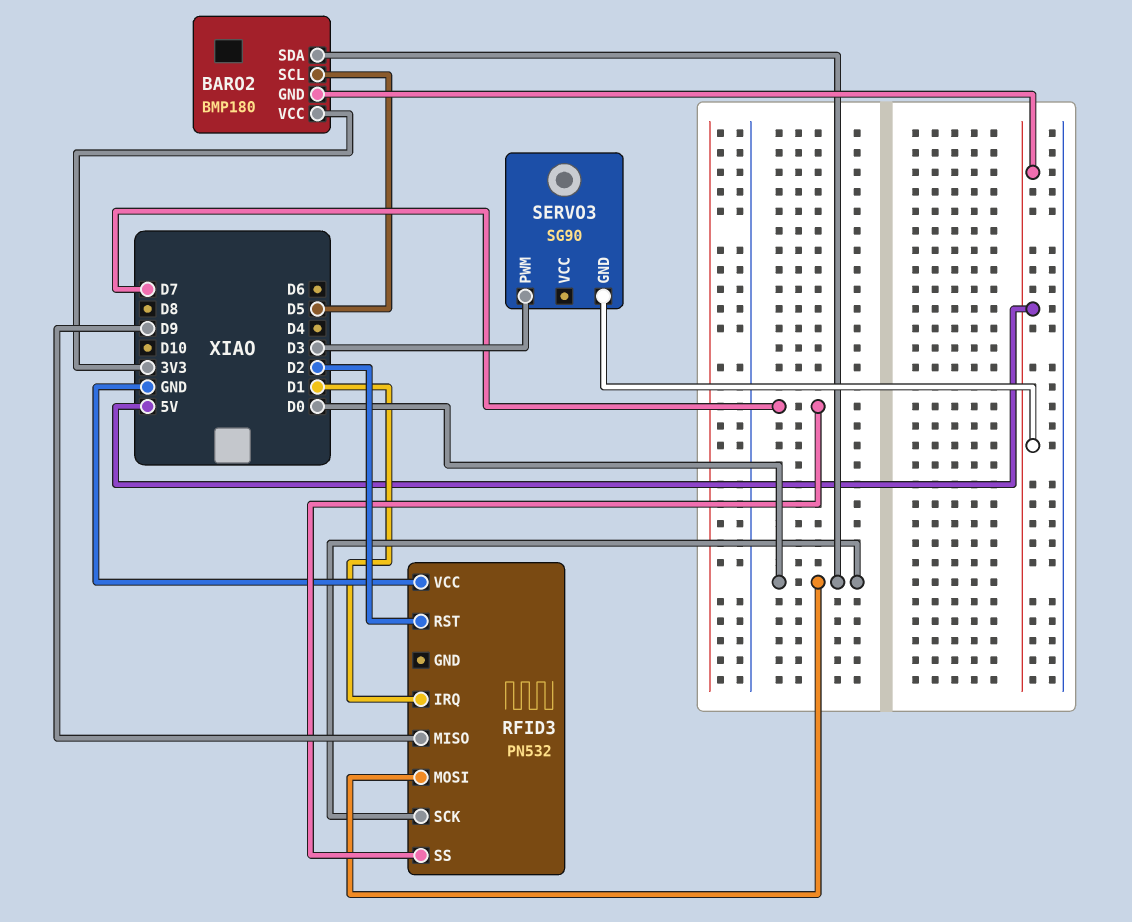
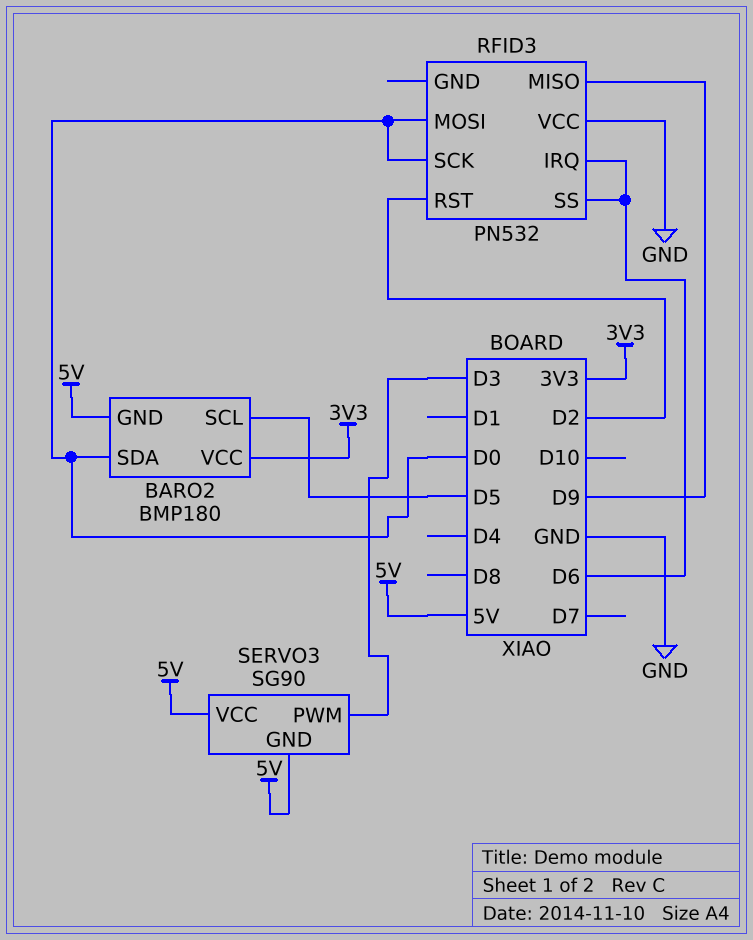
RFID3 pin IRQ: D1 -> D6
RFID3 pin SS: D7 -> D6
SERVO3 pin VCC: none -> 5V

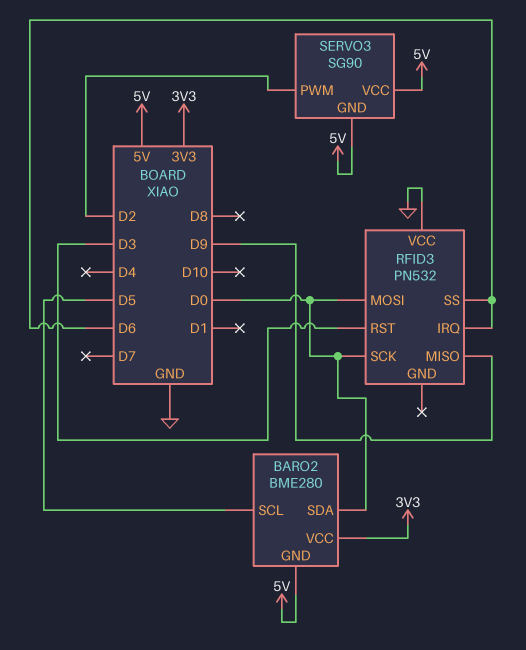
BARO2: BMP180 -> BME280
RFID3 pin RST: D2 -> D3
SERVO3 pin PWM: D3 -> D2

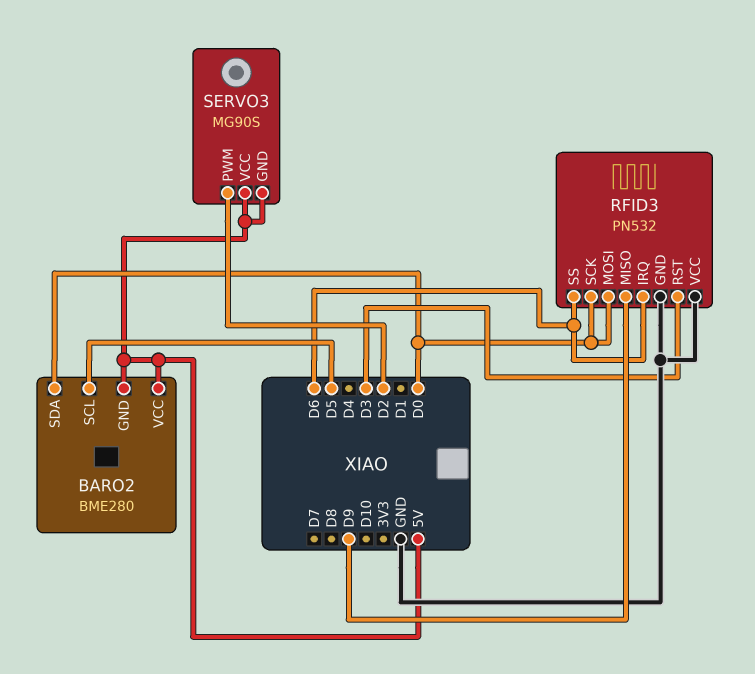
BARO2 pin VCC: 3V3 -> 5V
RFID3 pin GND: none -> GND
SERVO3: SG90 -> MG90S

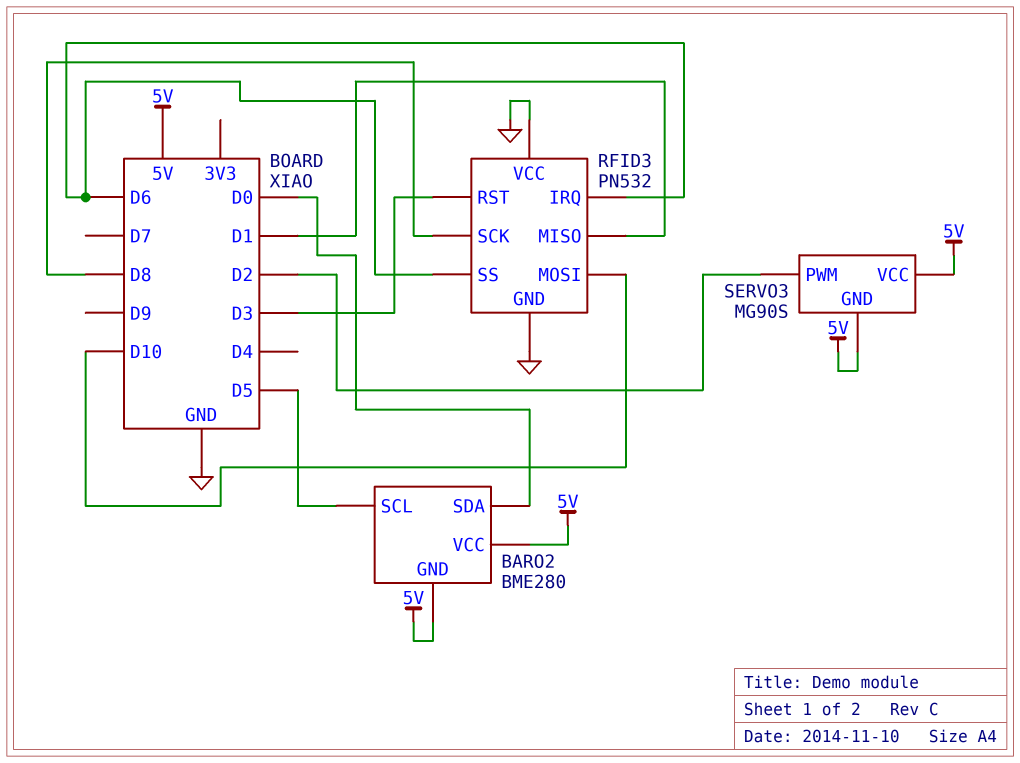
RFID3 pin MISO: D9 -> D1
RFID3 pin MOSI: D0 -> D10
RFID3 pin SCK: D0 -> D8

